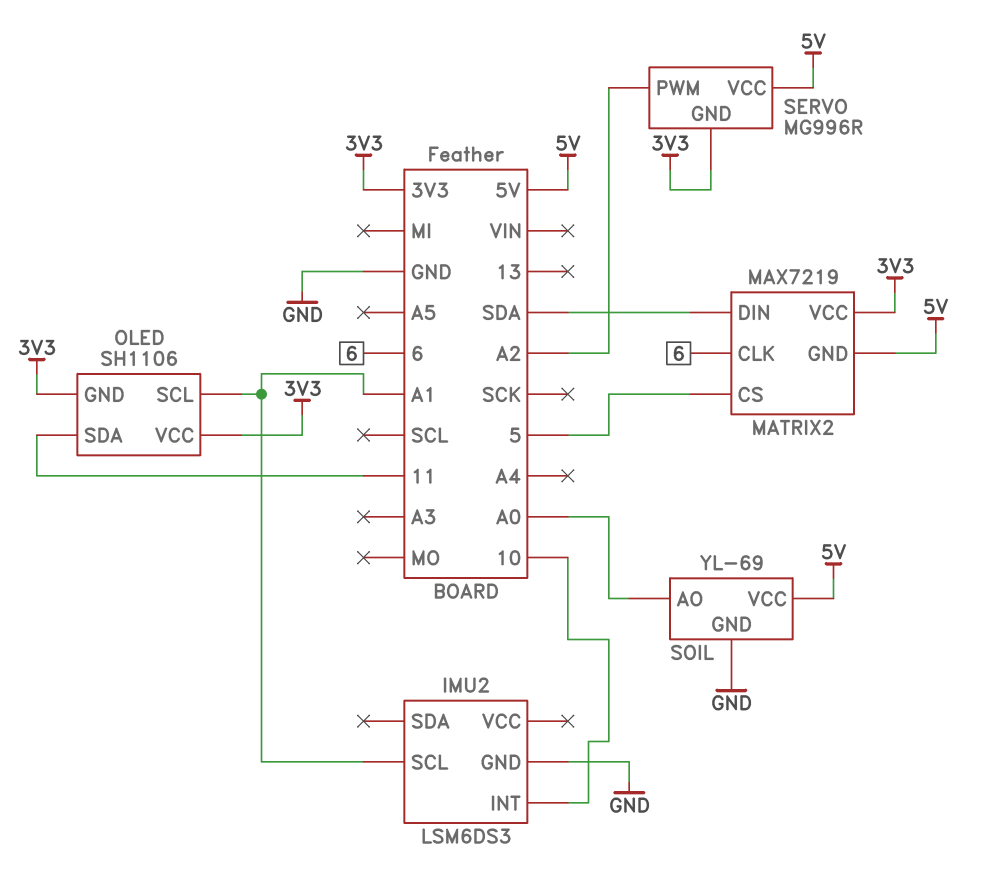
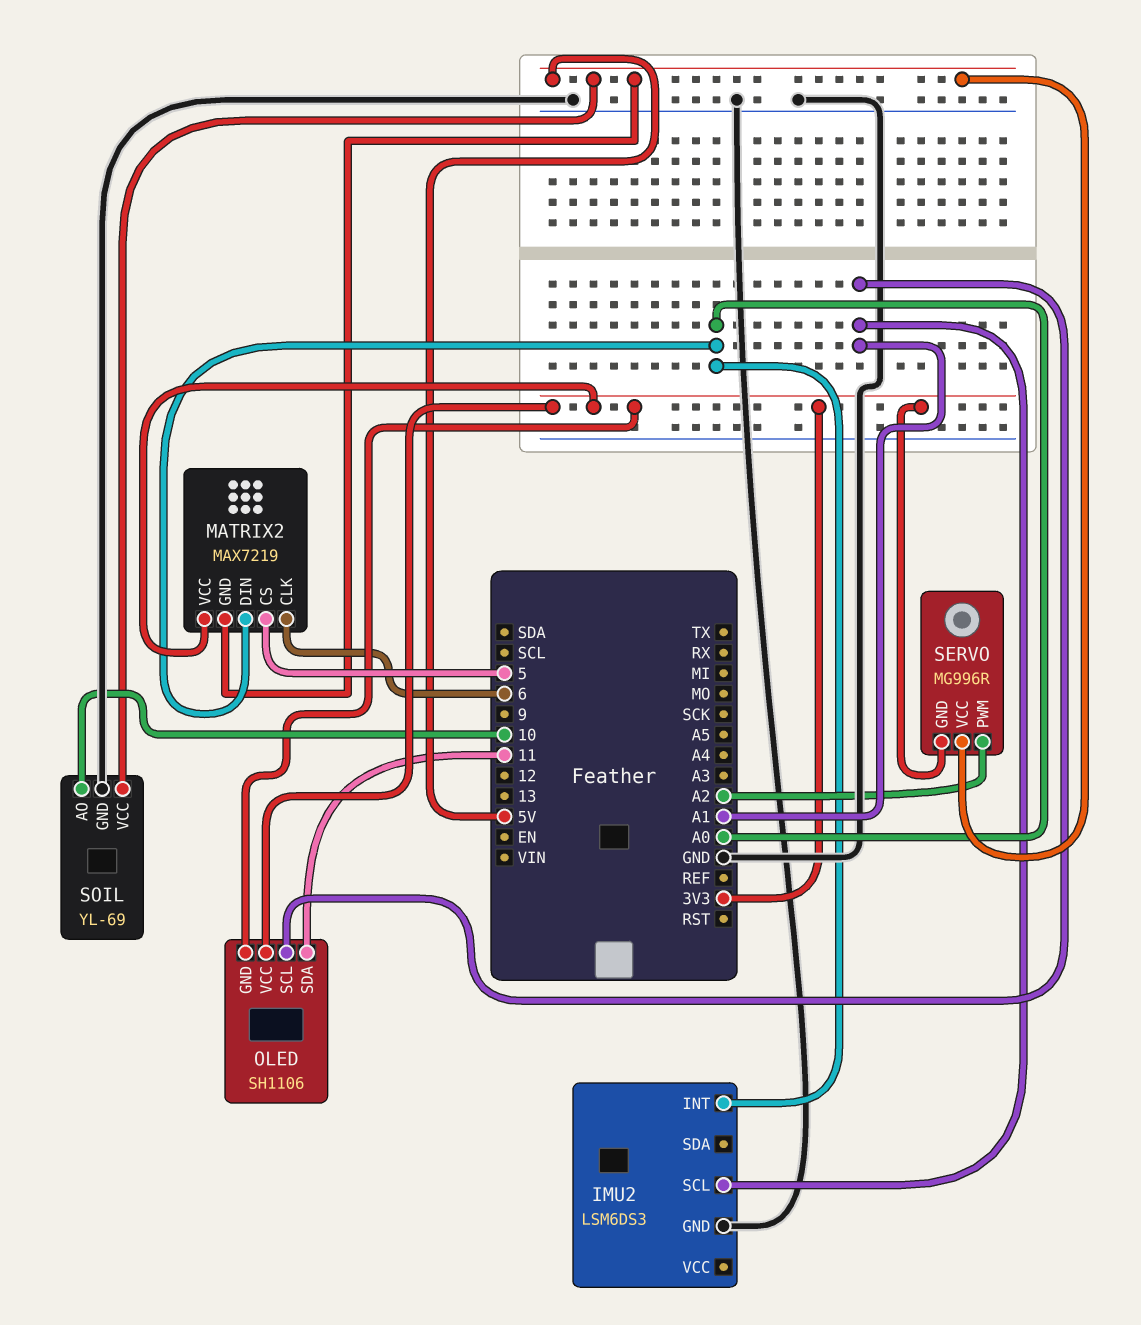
IMU2 pin INT: 10 -> A0
MATRIX2 pin DIN: SDA -> A0
SOIL pin AO: A0 -> 10

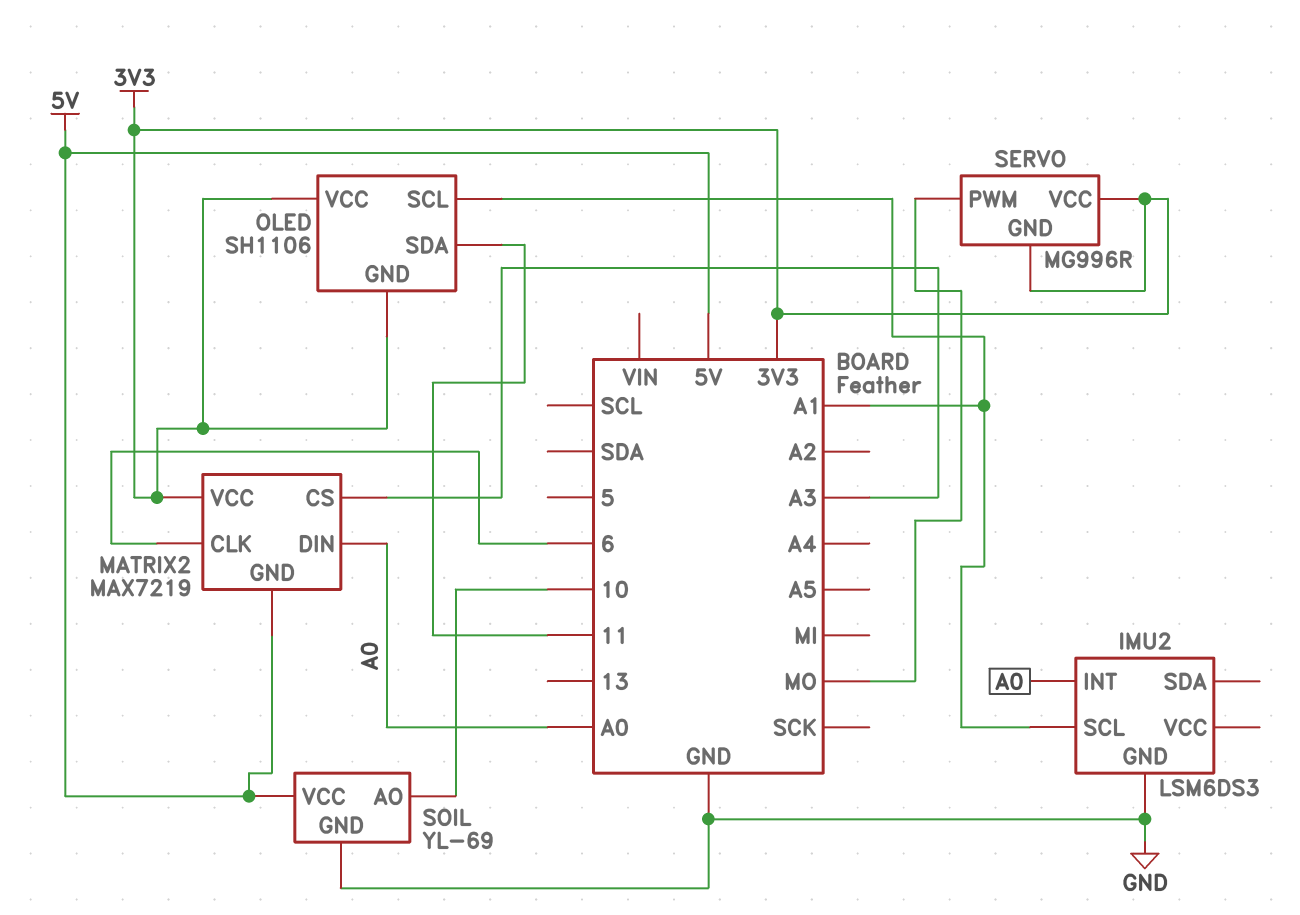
MATRIX2 pin CS: 5 -> A3
SERVO pin PWM: A2 -> MO
SERVO pin VCC: 5V -> 3V3

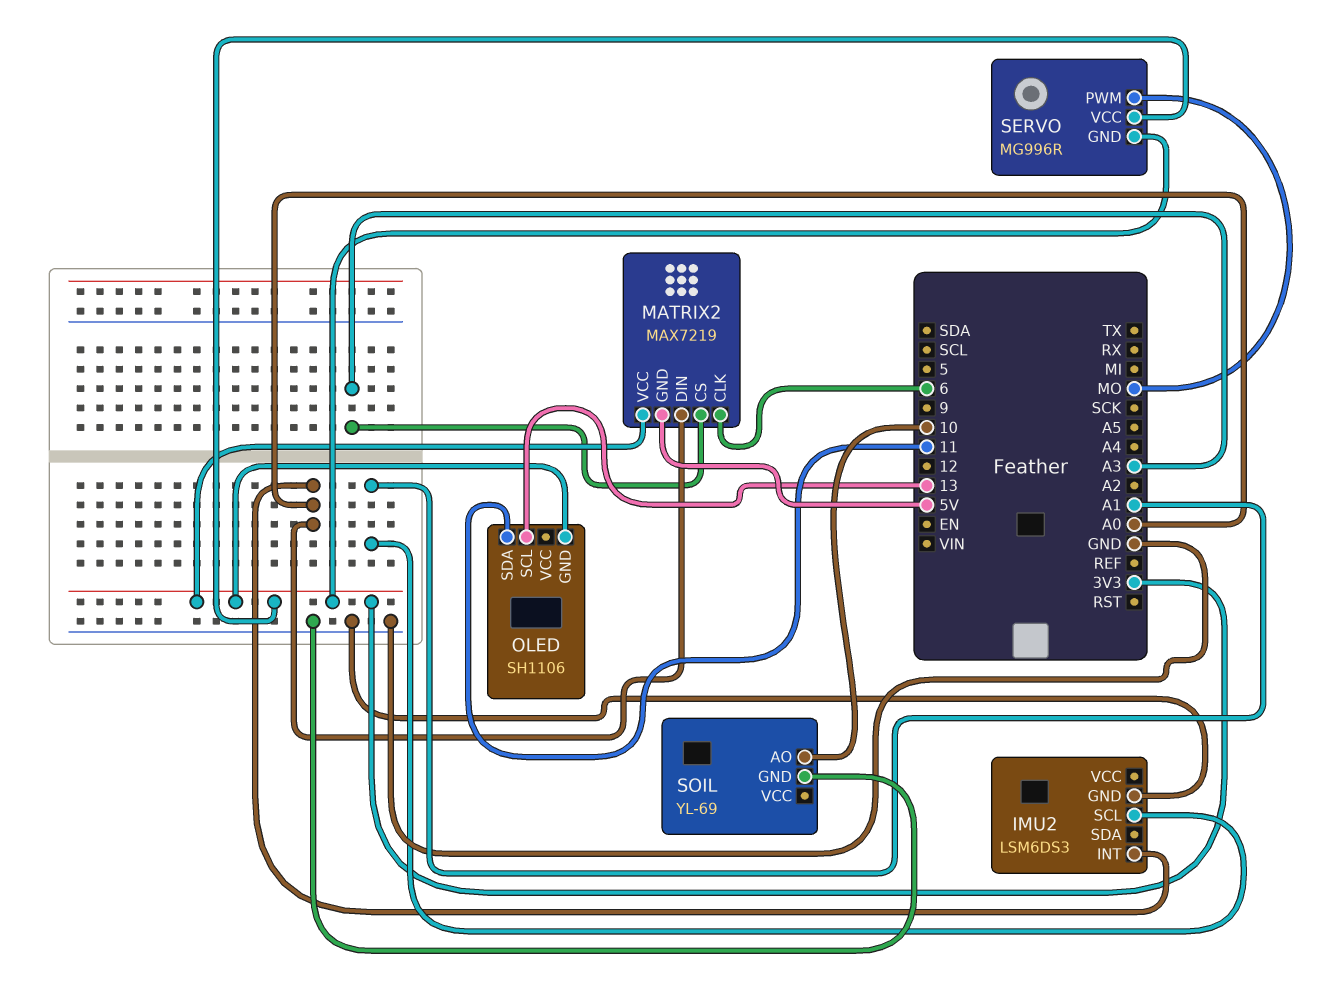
OLED pin SCL: A1 -> 13
OLED pin VCC: 3V3 -> none
SOIL pin VCC: 5V -> none

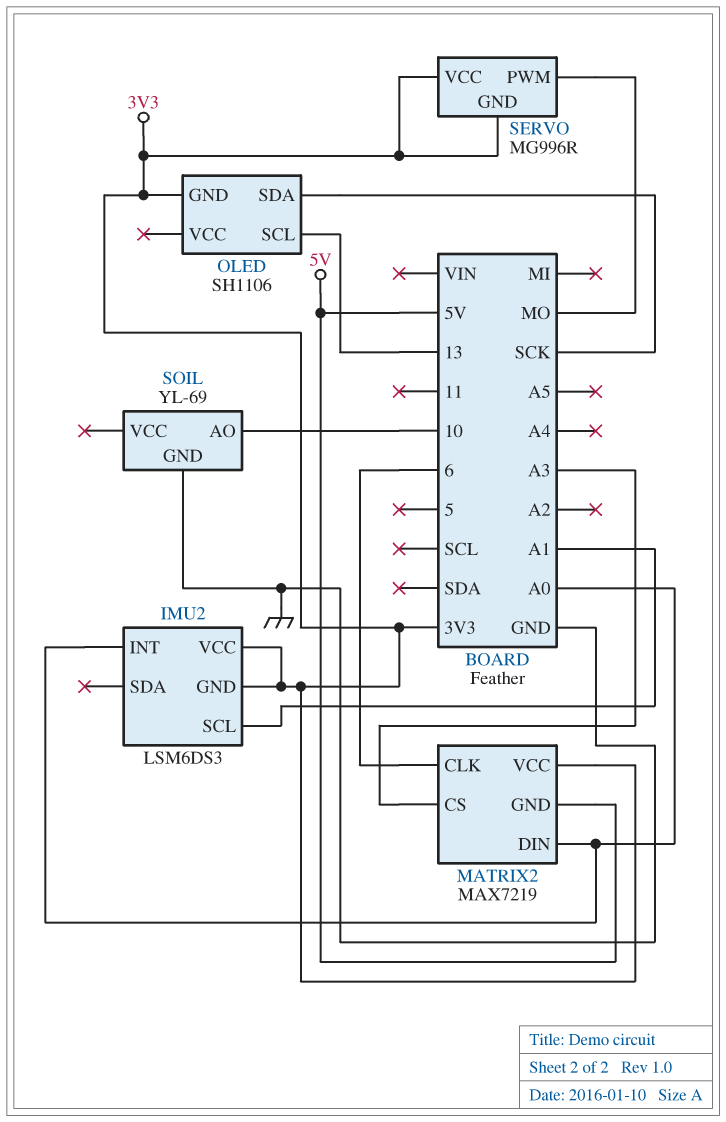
IMU2 pin GND: GND -> 3V3
IMU2 pin VCC: none -> 3V3
OLED pin SDA: 11 -> SCK

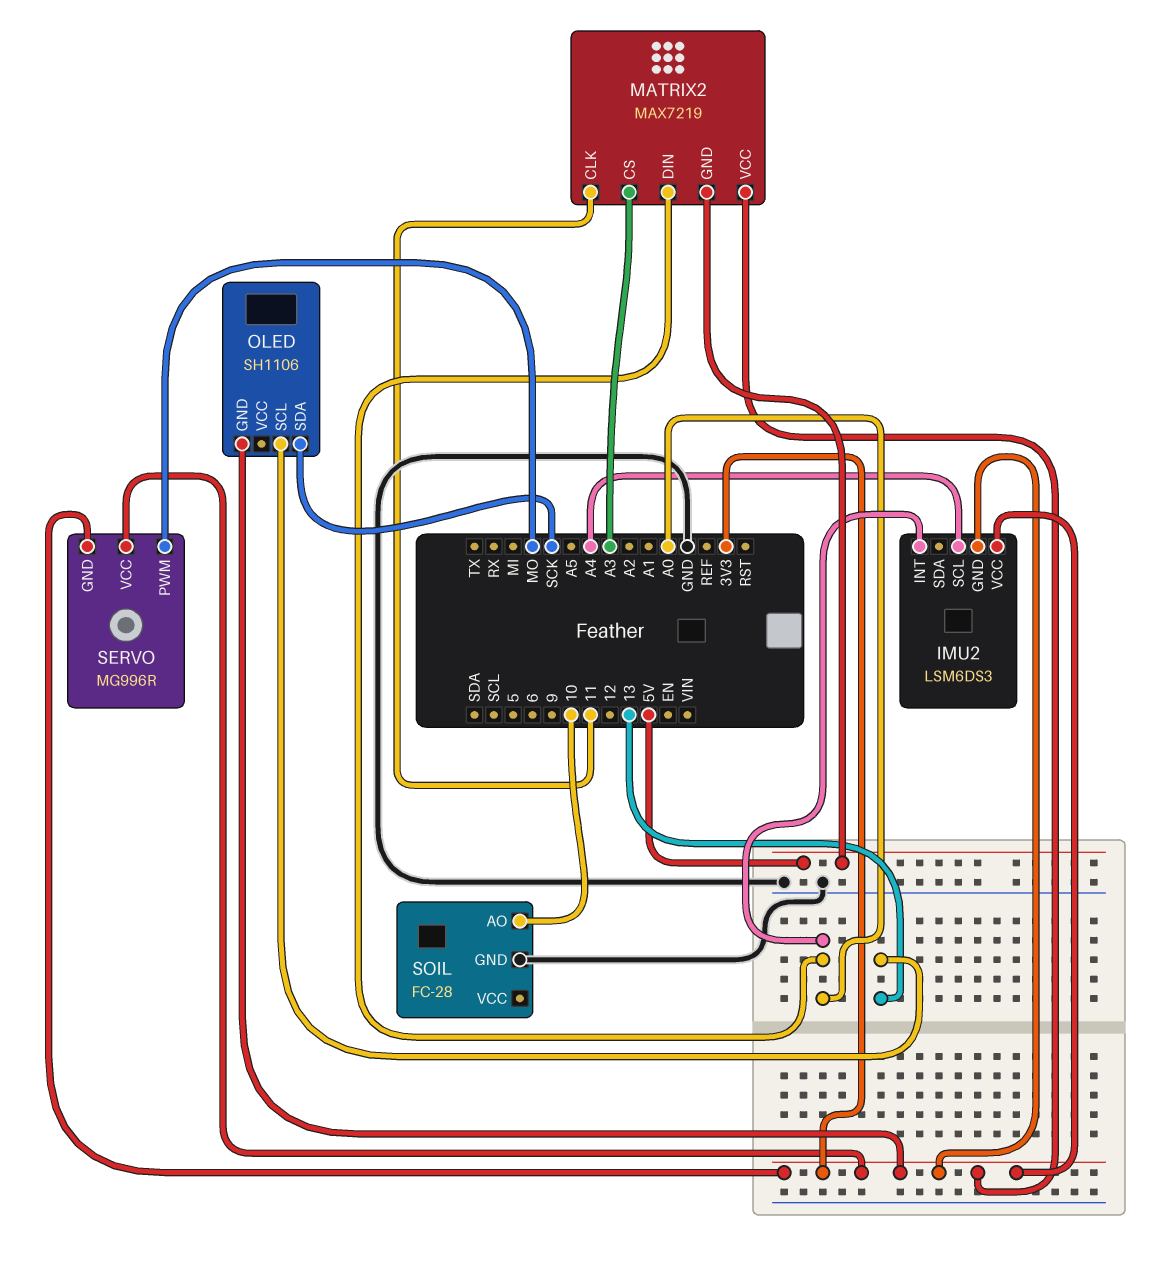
IMU2 pin SCL: A1 -> A4
MATRIX2 pin CLK: 6 -> 11
SOIL: YL-69 -> FC-28

